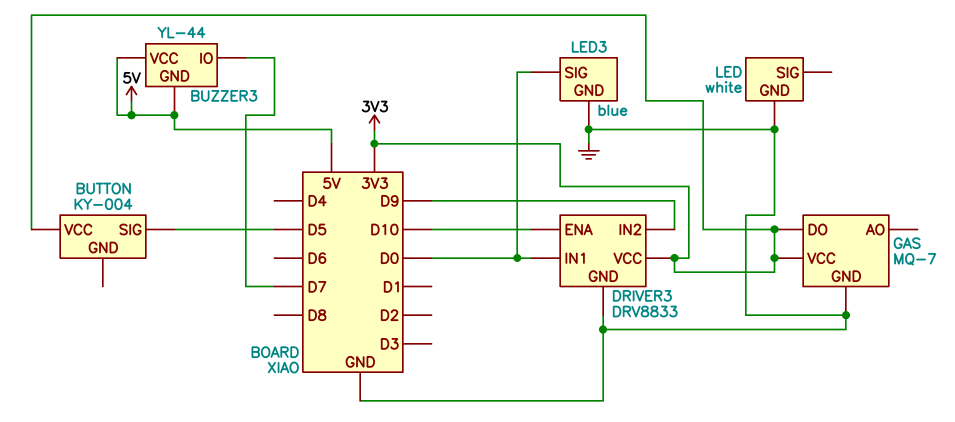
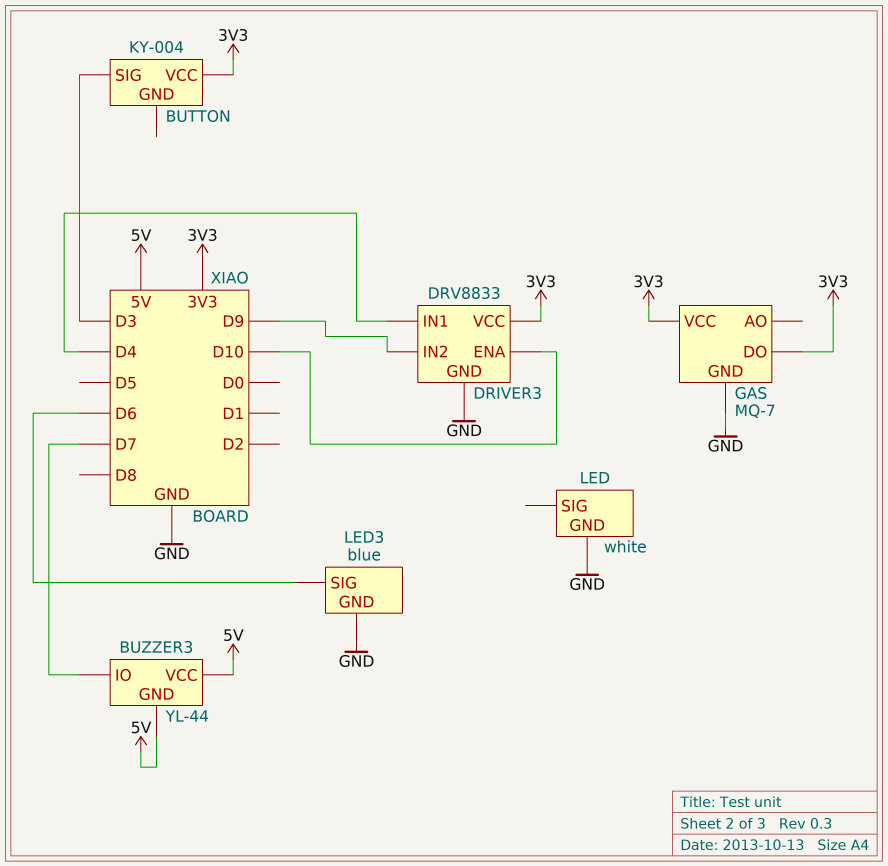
BUTTON pin SIG: D5 -> D3
DRIVER3 pin IN1: D0 -> D4
LED3 pin SIG: D0 -> D6

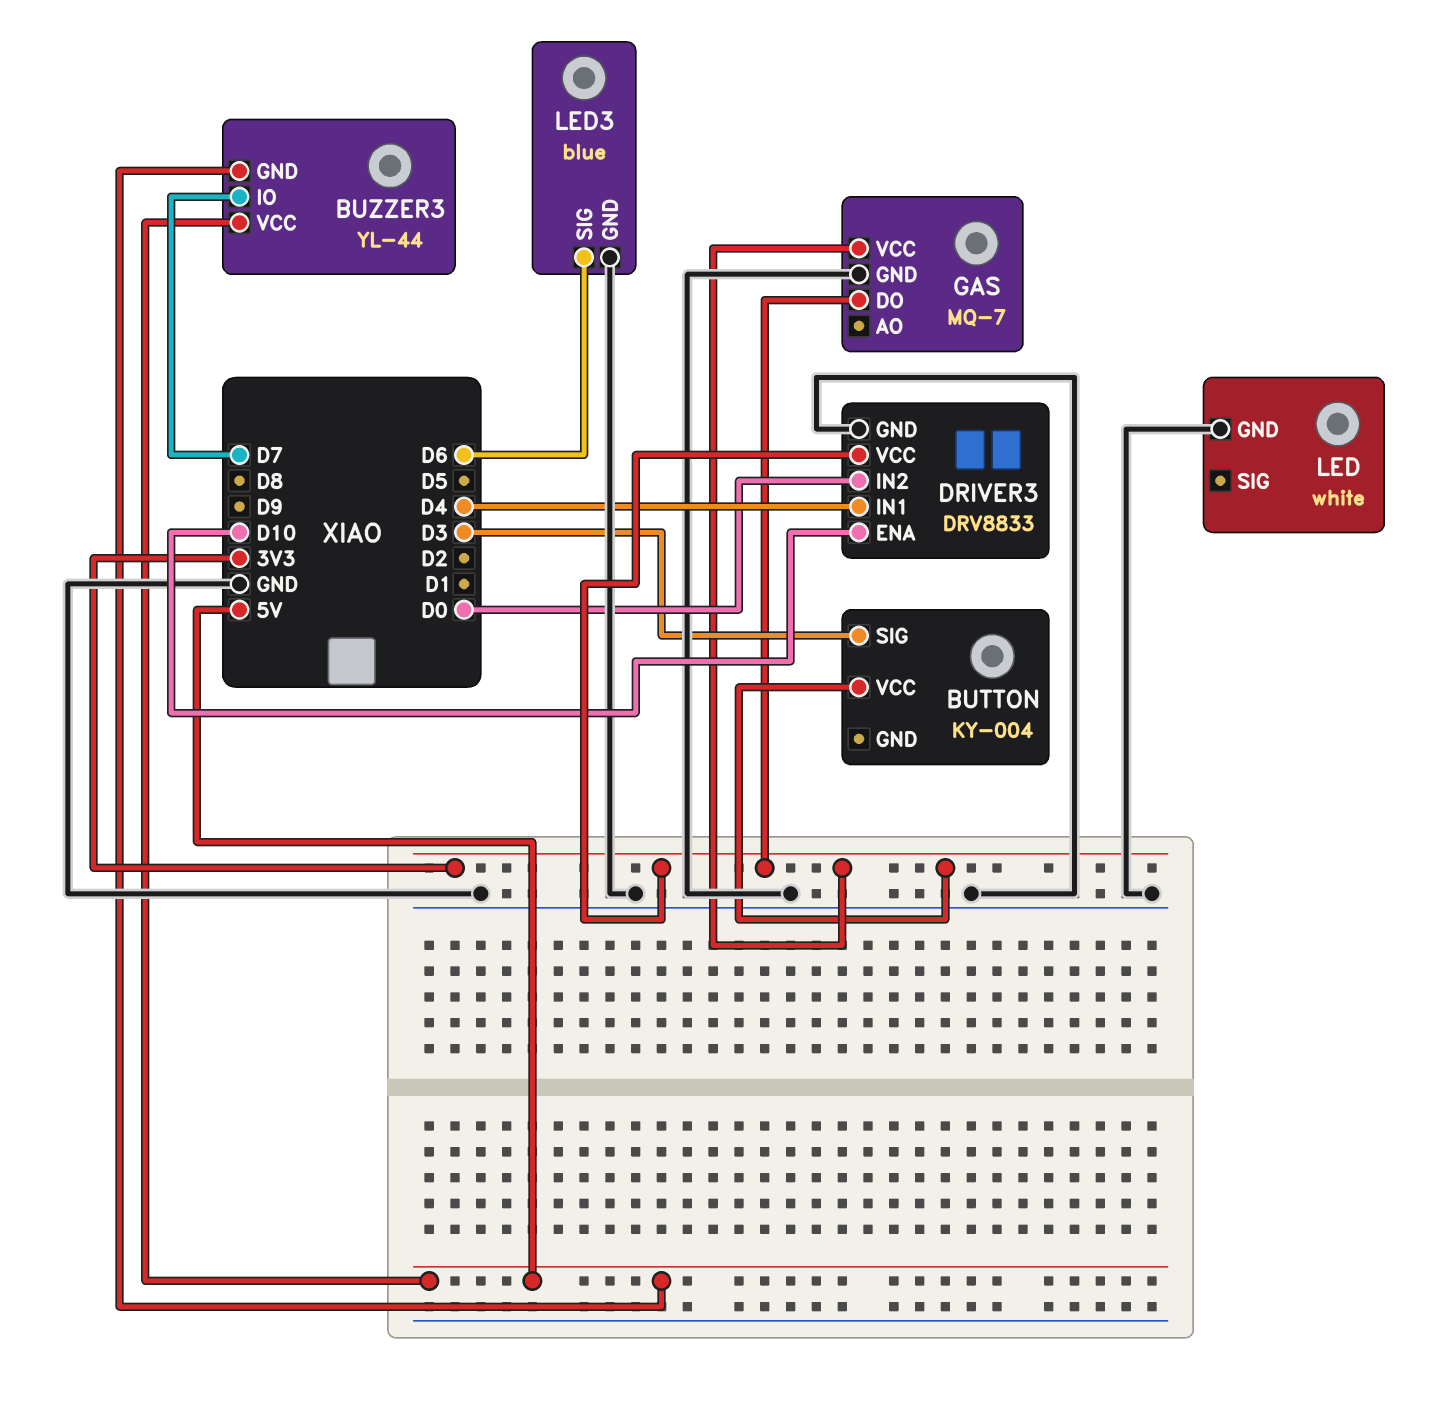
DRIVER3 pin IN2: D9 -> D0

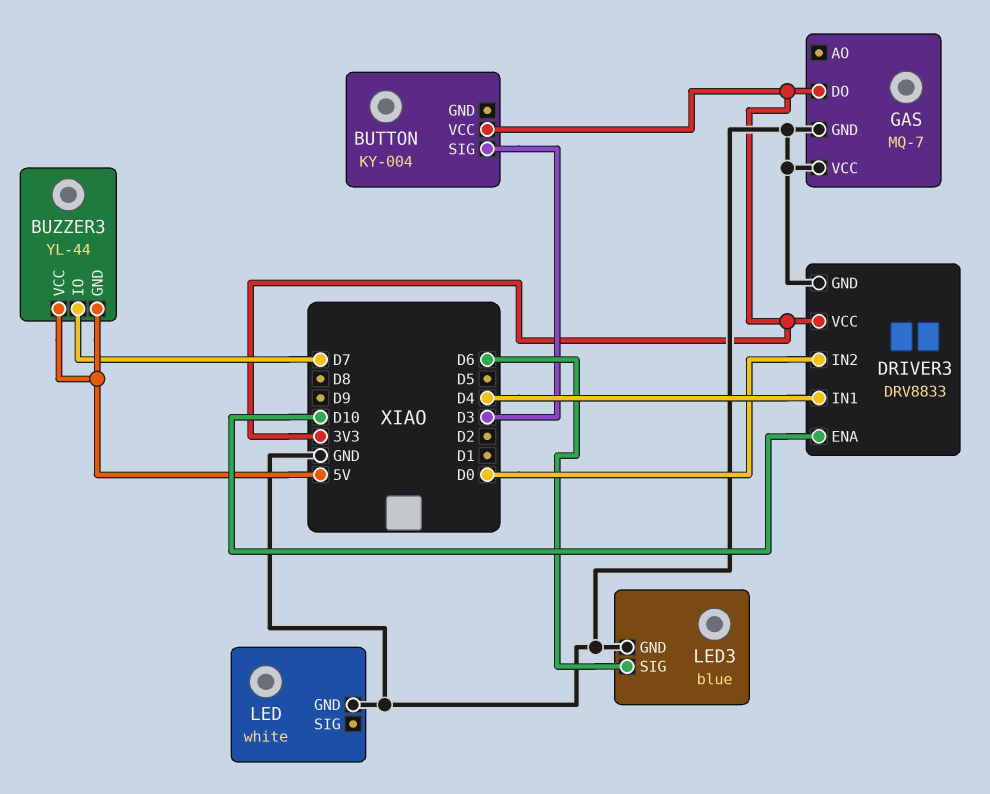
GAS pin VCC: 3V3 -> GND

